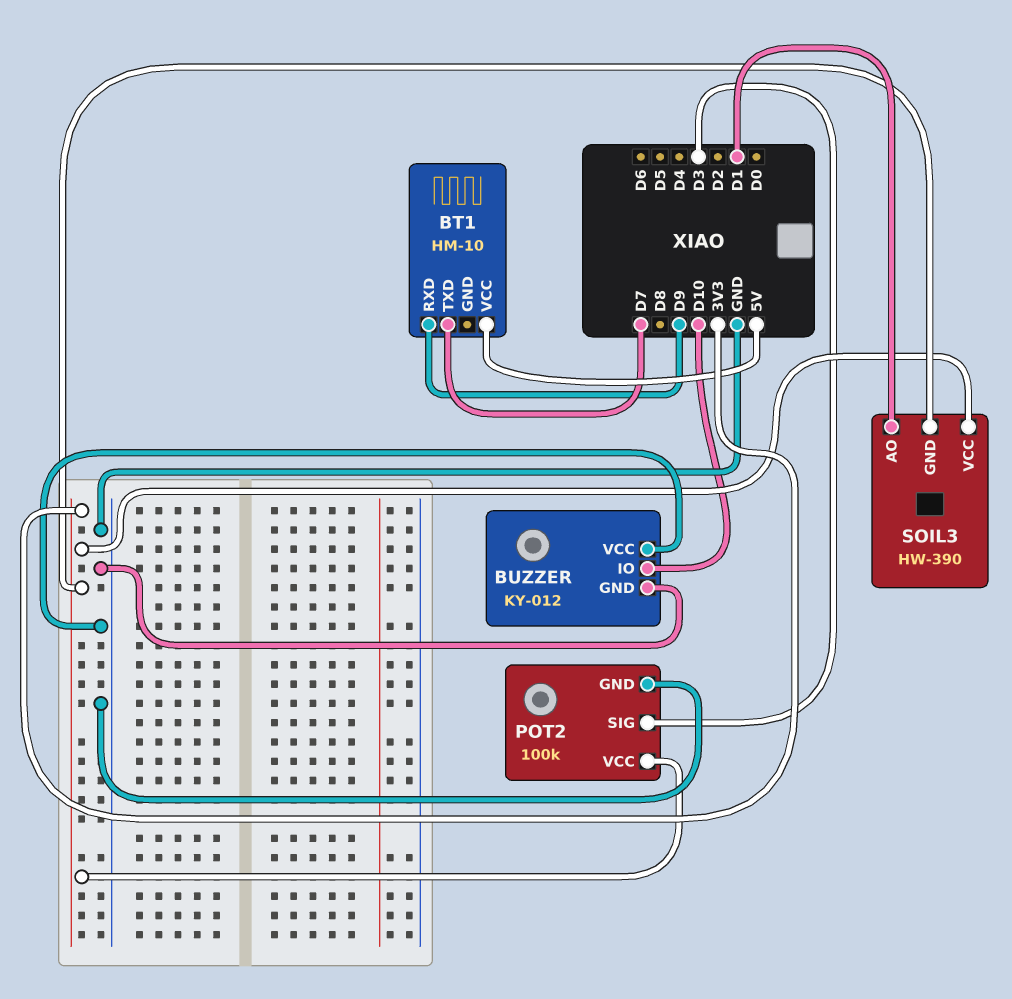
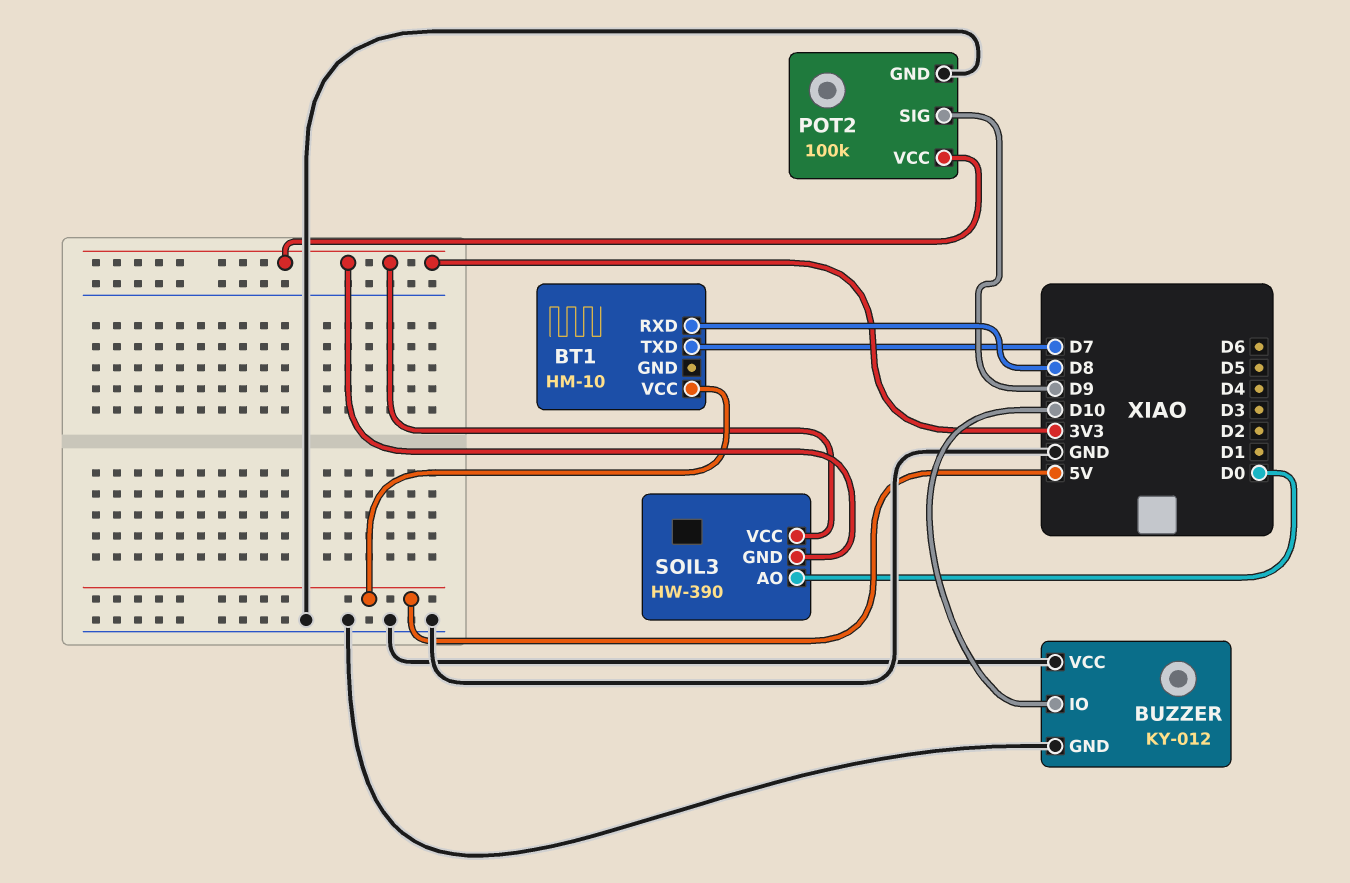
BT1 pin RXD: D9 -> D8
POT2 pin SIG: D3 -> D9
SOIL3 pin AO: D1 -> D0

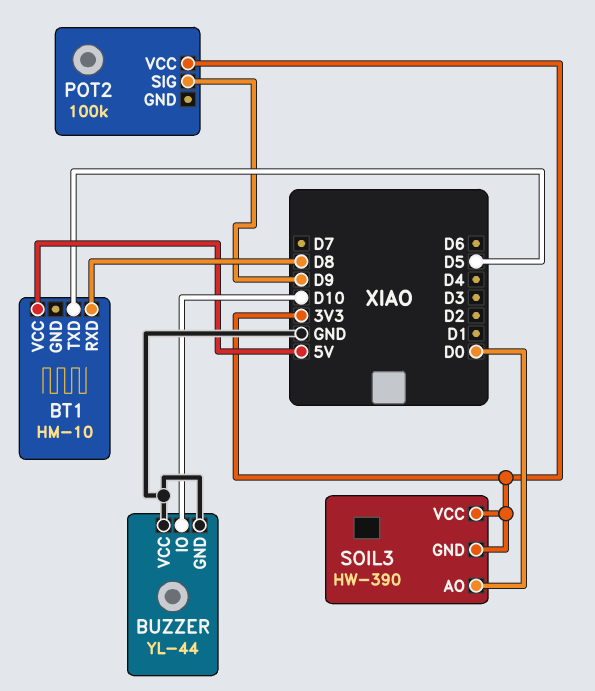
BT1 pin TXD: D7 -> D5
BUZZER: KY-012 -> YL-44
POT2 pin GND: GND -> none

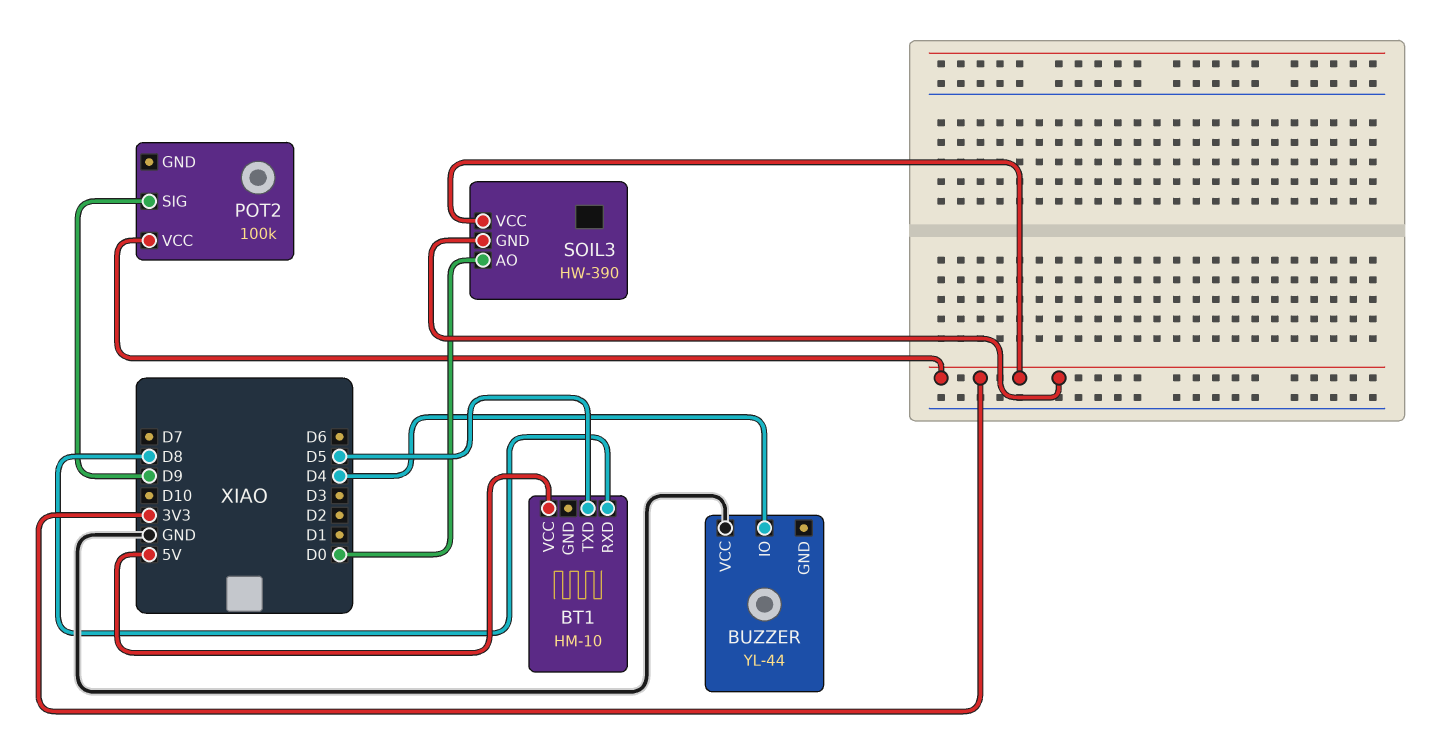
BUZZER pin GND: GND -> none
BUZZER pin IO: D10 -> D4

